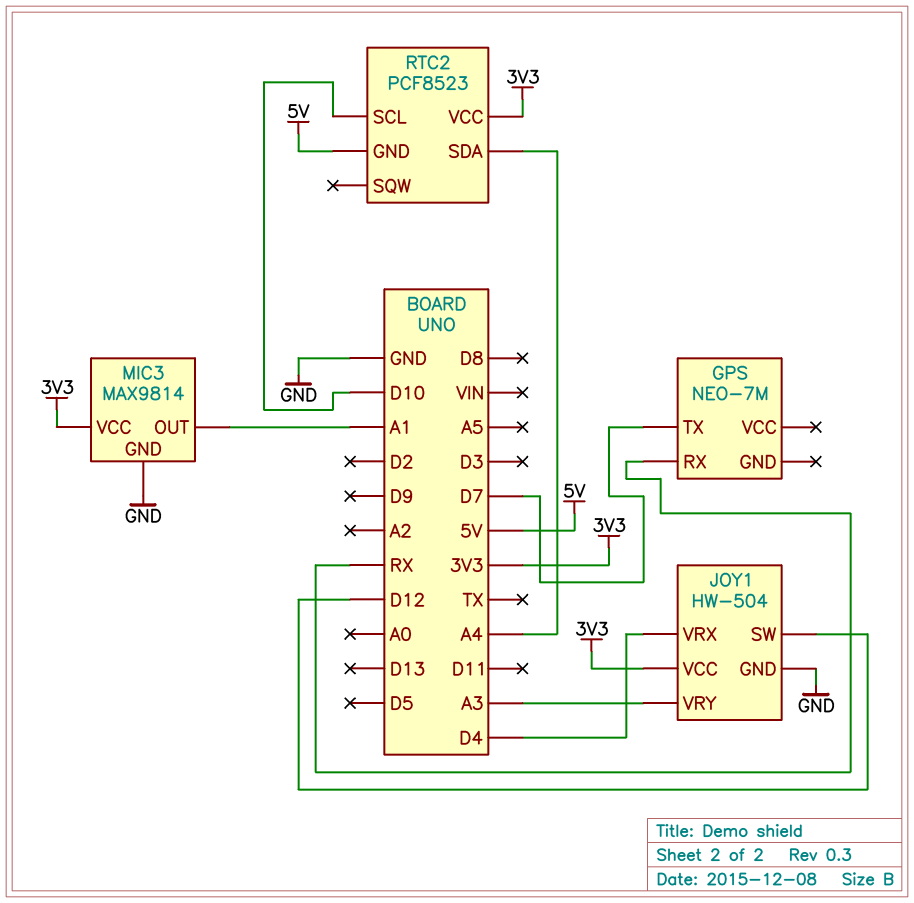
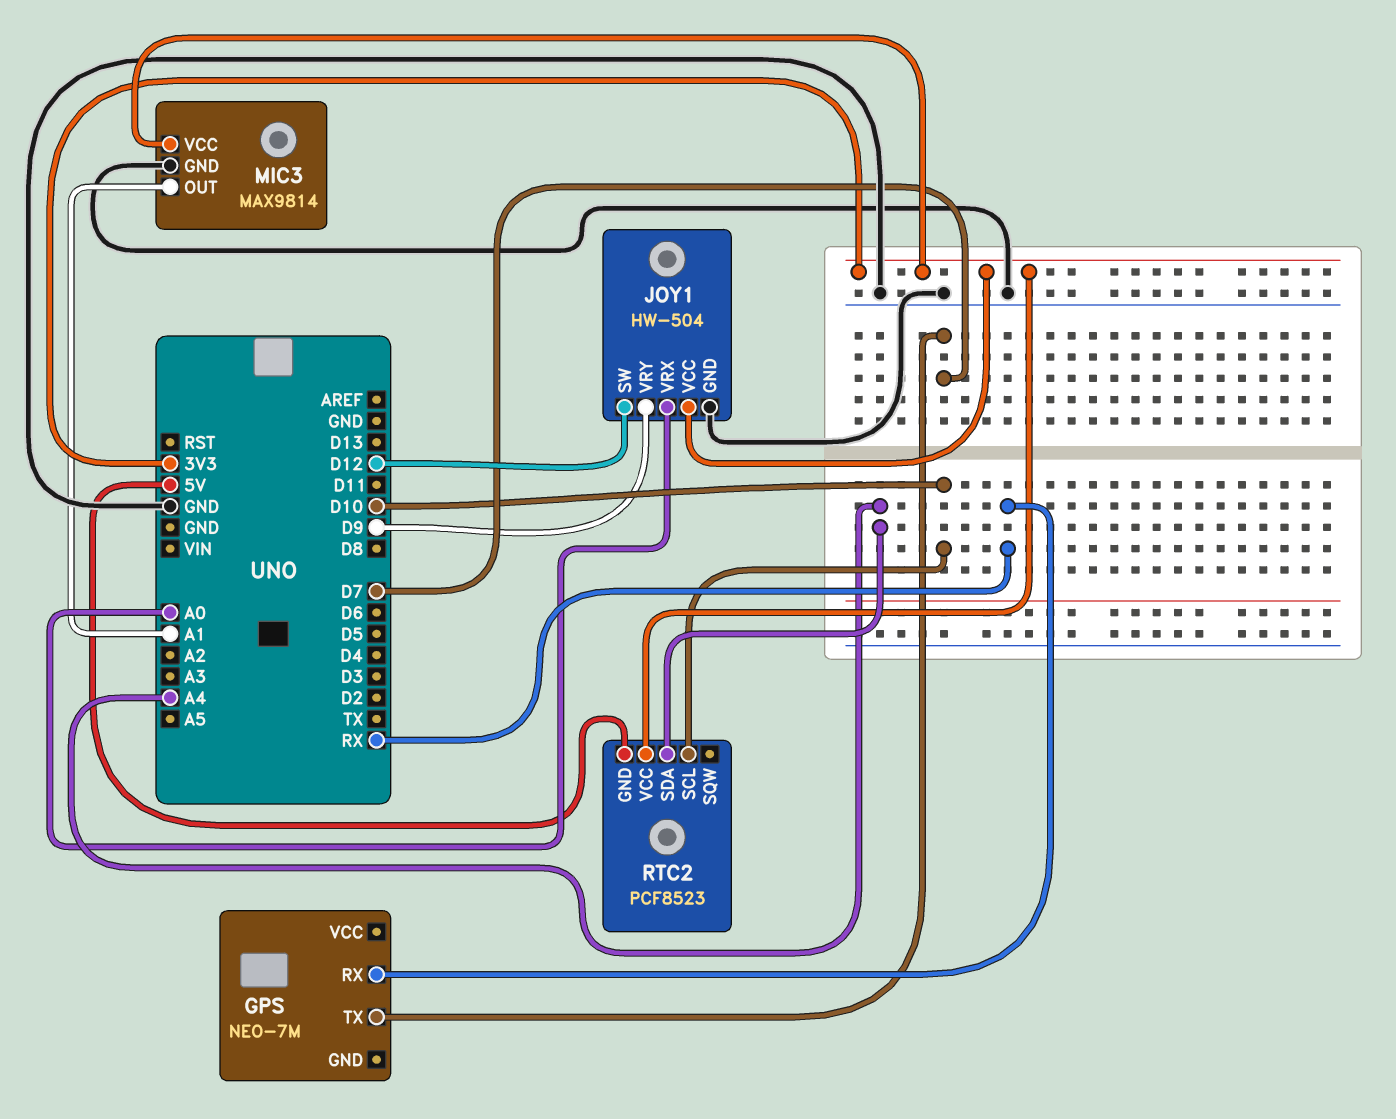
JOY1 pin VRX: D4 -> A0
JOY1 pin VRY: A3 -> D9

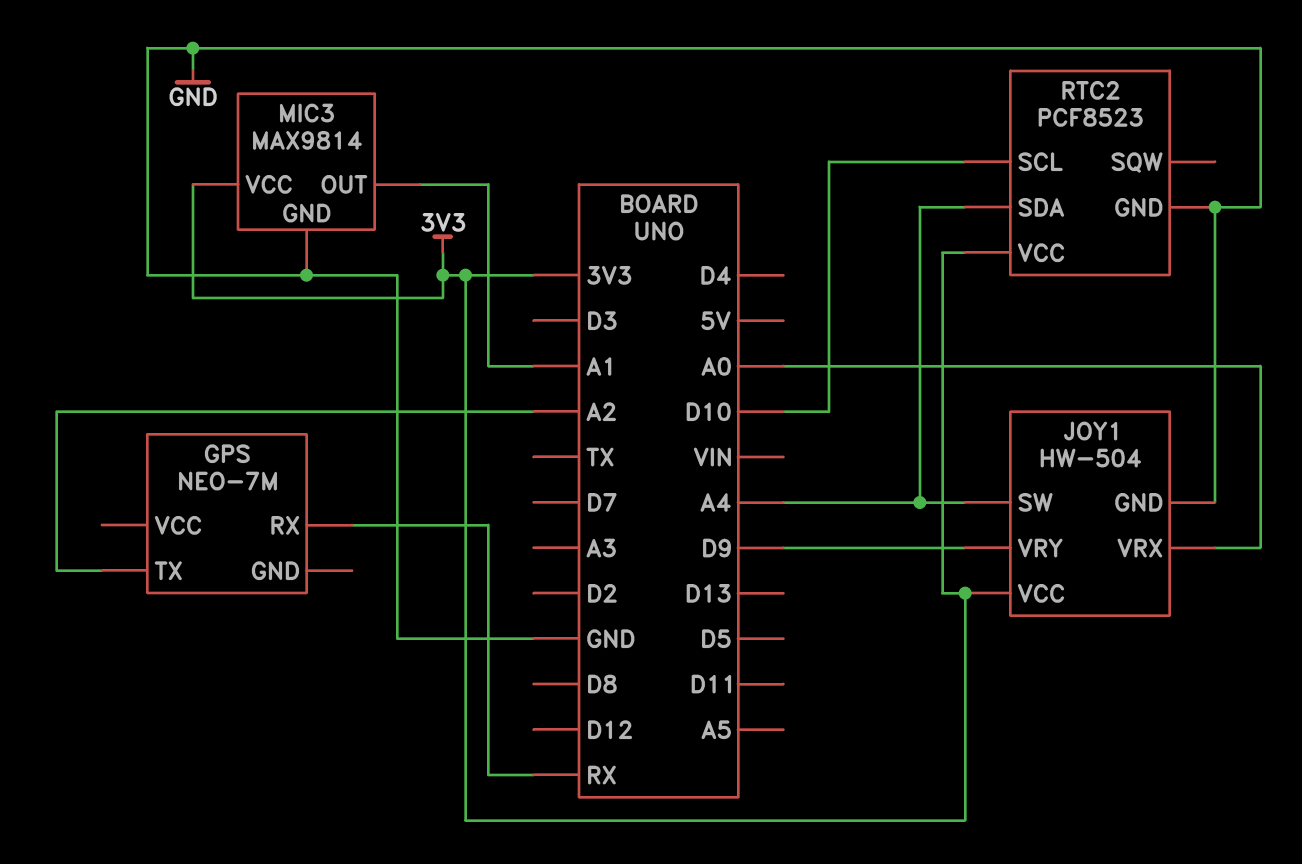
GPS pin TX: D7 -> A2
JOY1 pin SW: D12 -> A4
RTC2 pin GND: 5V -> GND

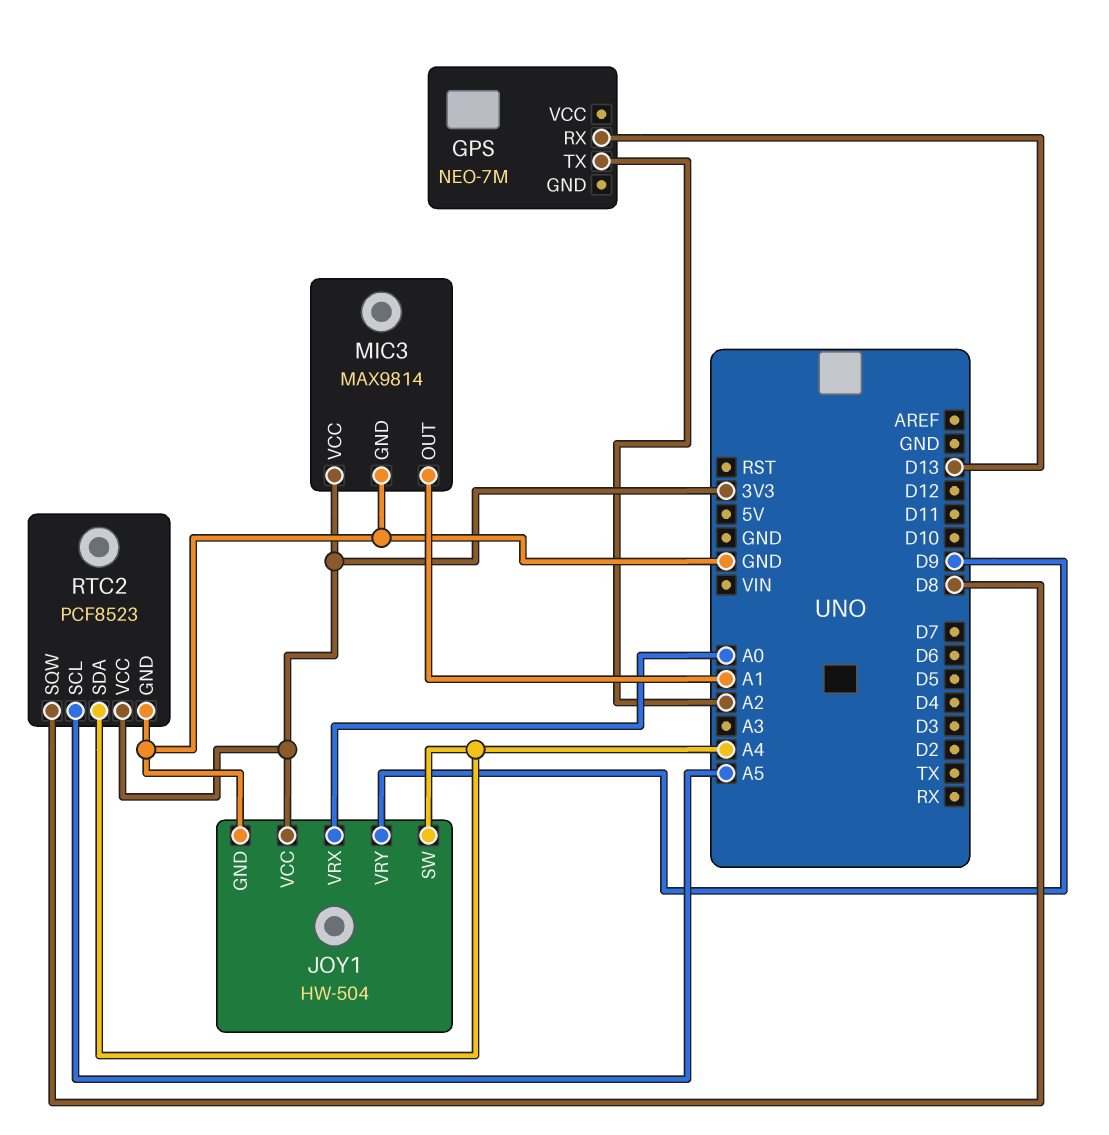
GPS pin RX: RX -> D13
RTC2 pin SCL: D10 -> A5
RTC2 pin SQW: none -> D8

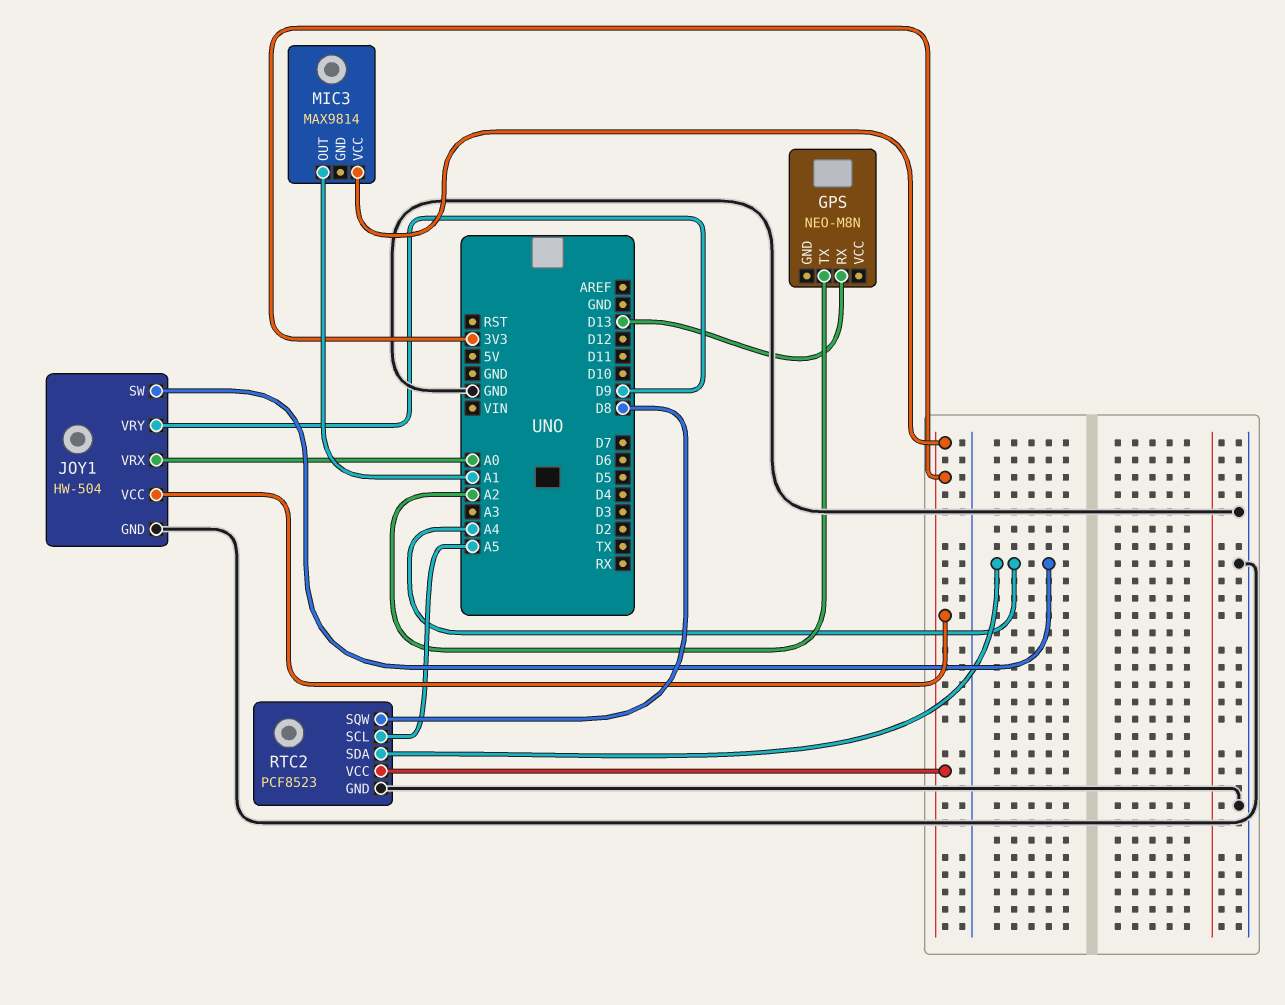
GPS: NEO-7M -> NEO-M8N
MIC3 pin GND: GND -> none

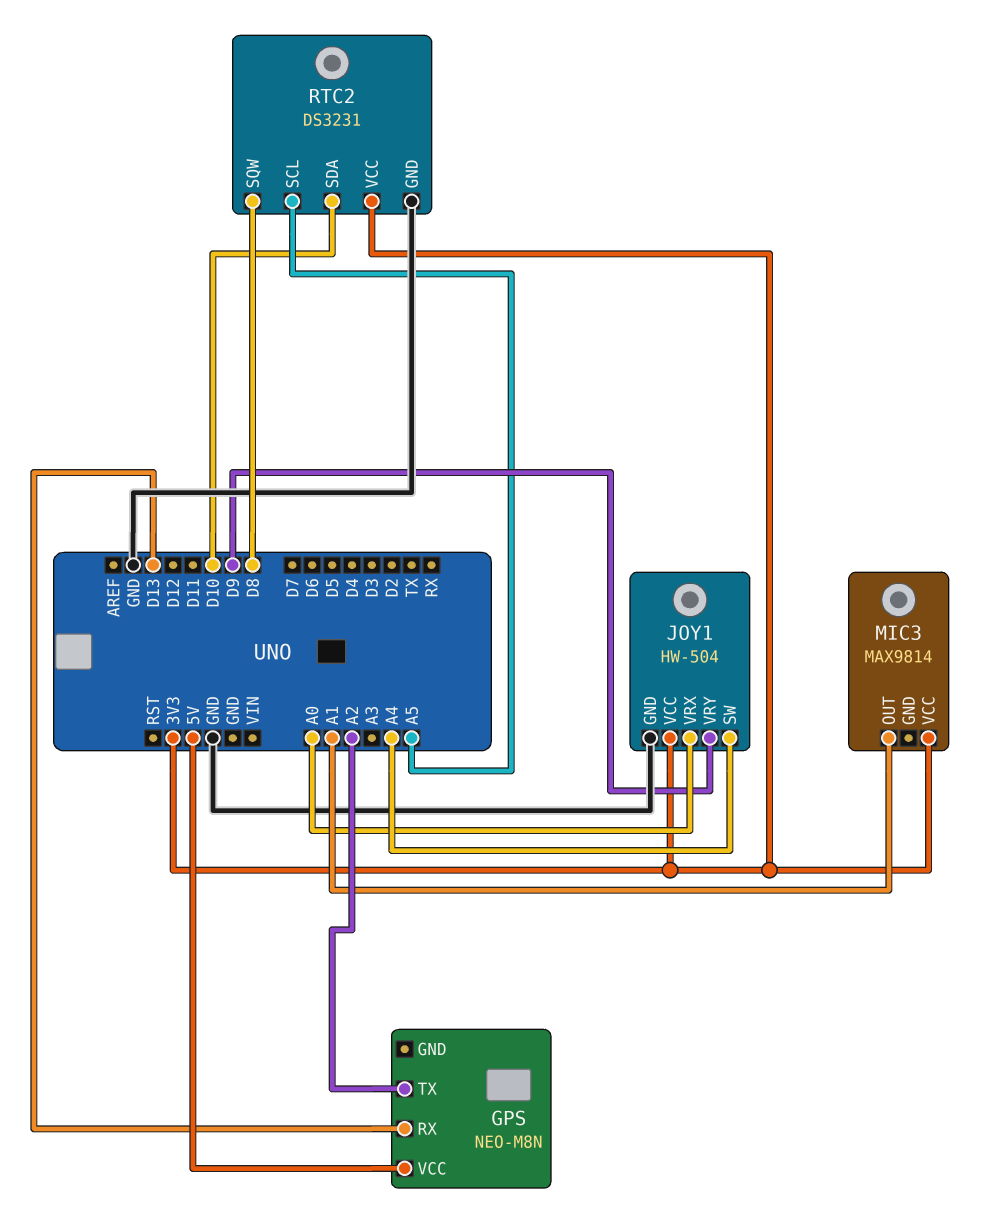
GPS pin VCC: none -> 5V
RTC2: PCF8523 -> DS3231
RTC2 pin SDA: A4 -> D10

